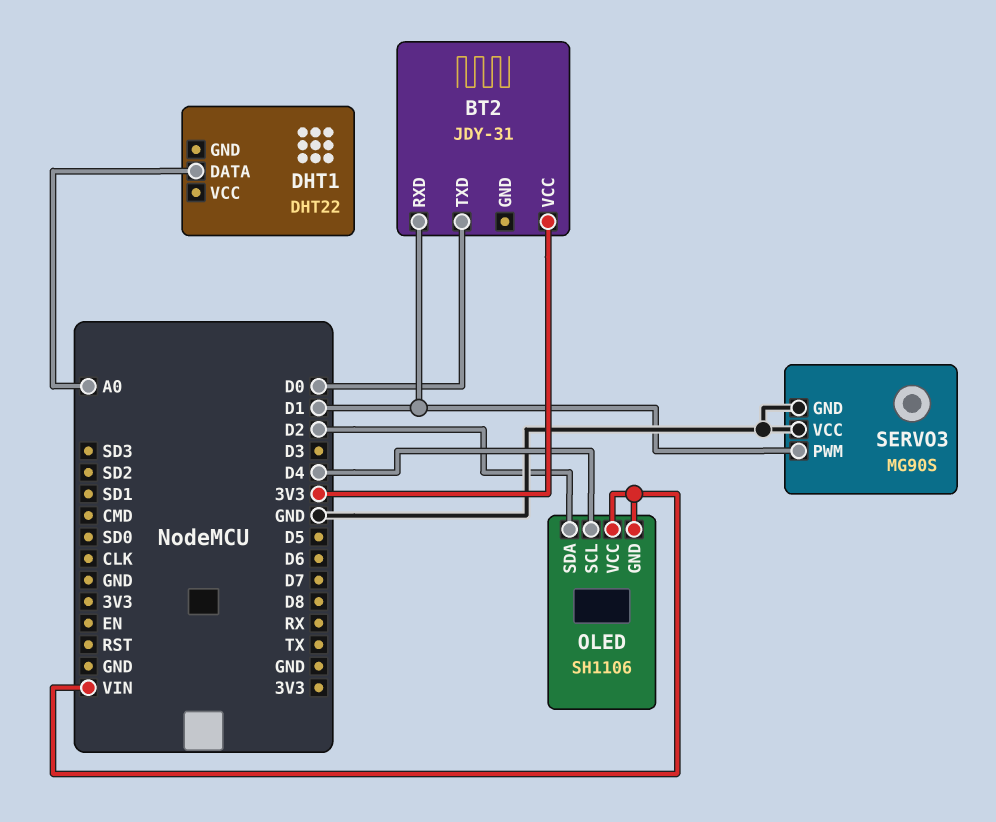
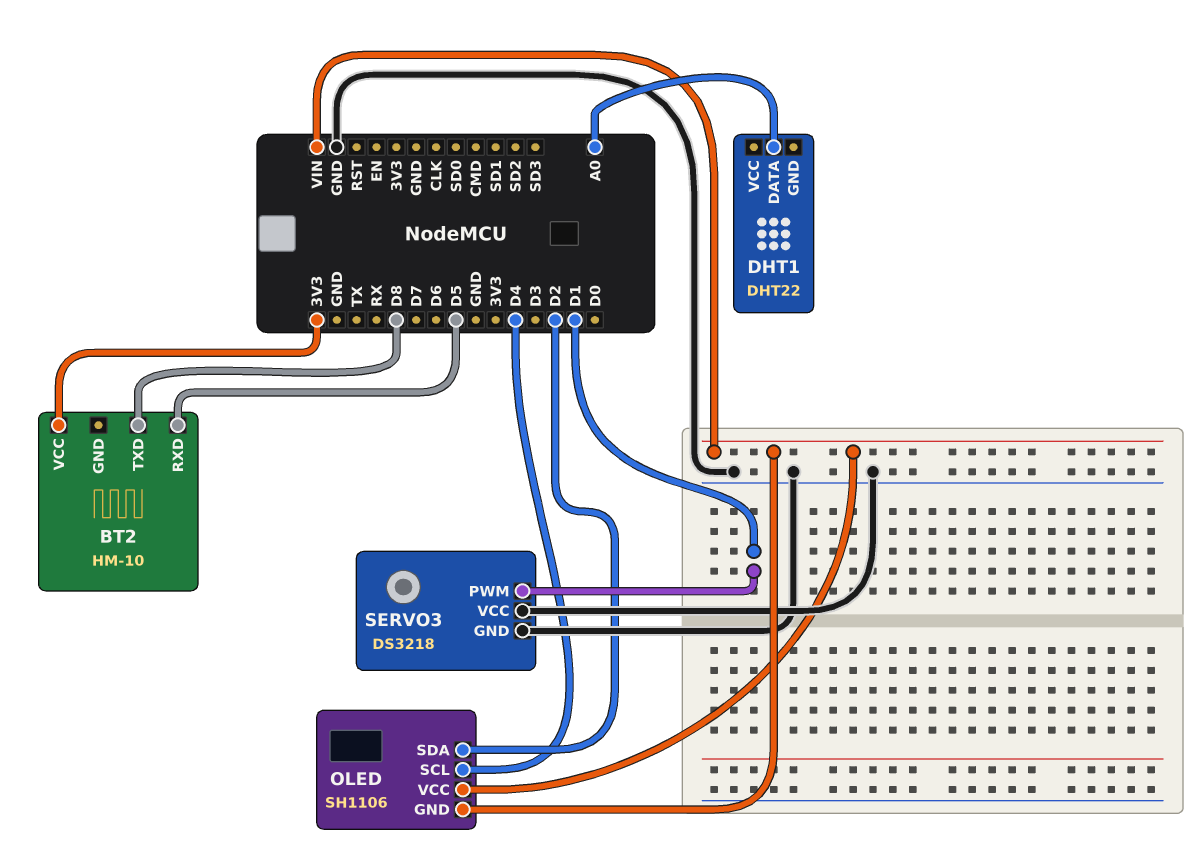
BT2: JDY-31 -> HM-10
BT2 pin RXD: D1 -> D5
BT2 pin TXD: D0 -> D8
SERVO3: MG90S -> DS3218

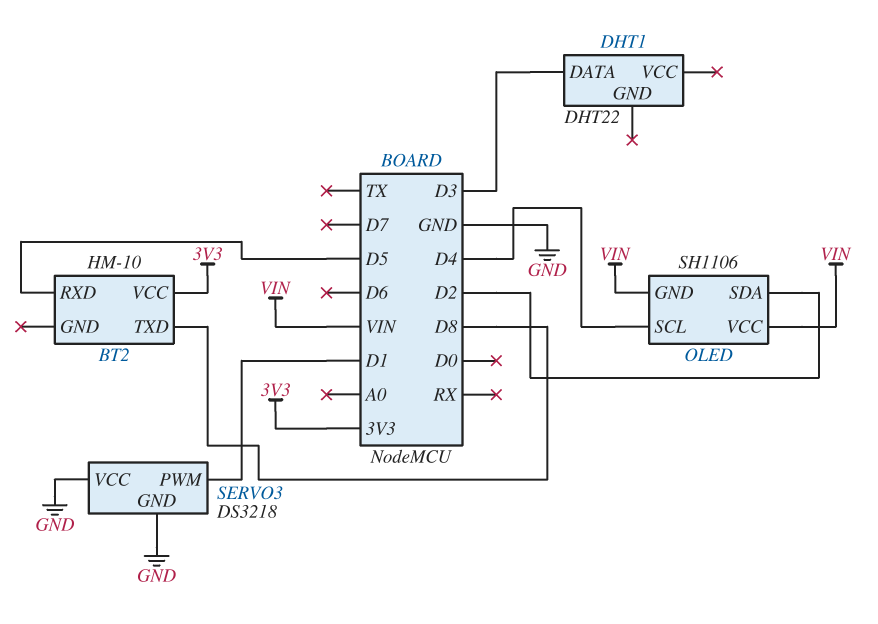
DHT1 pin DATA: A0 -> D3

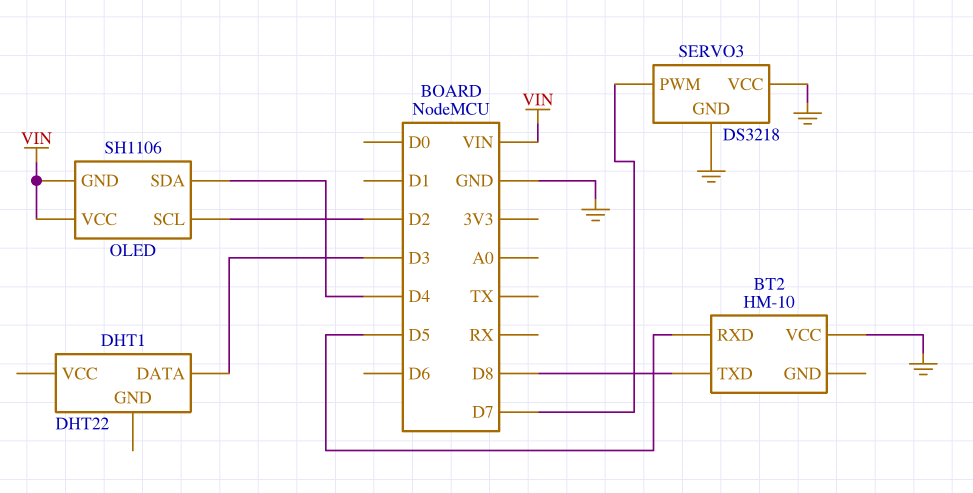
BT2 pin VCC: 3V3 -> GND
OLED pin SCL: D4 -> D2
OLED pin SDA: D2 -> D4
SERVO3 pin PWM: D1 -> D7

